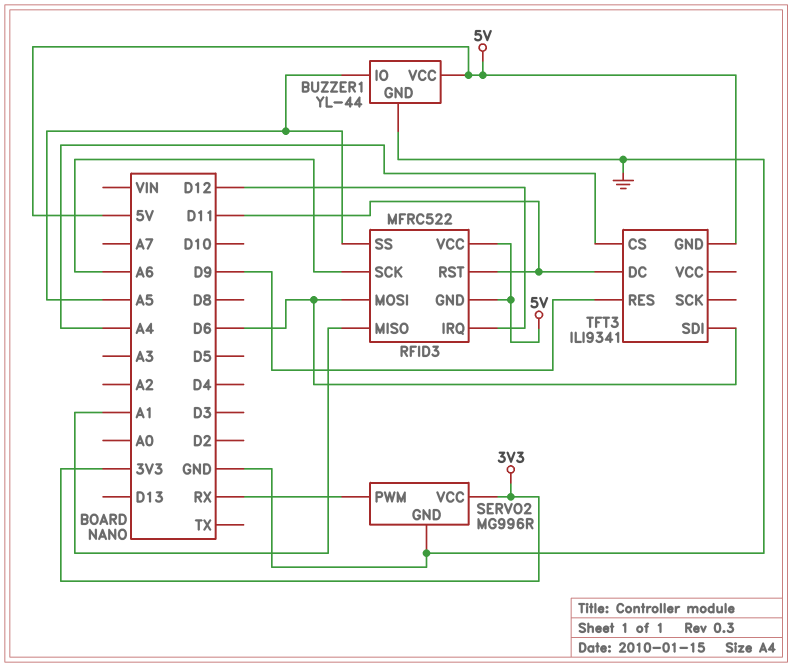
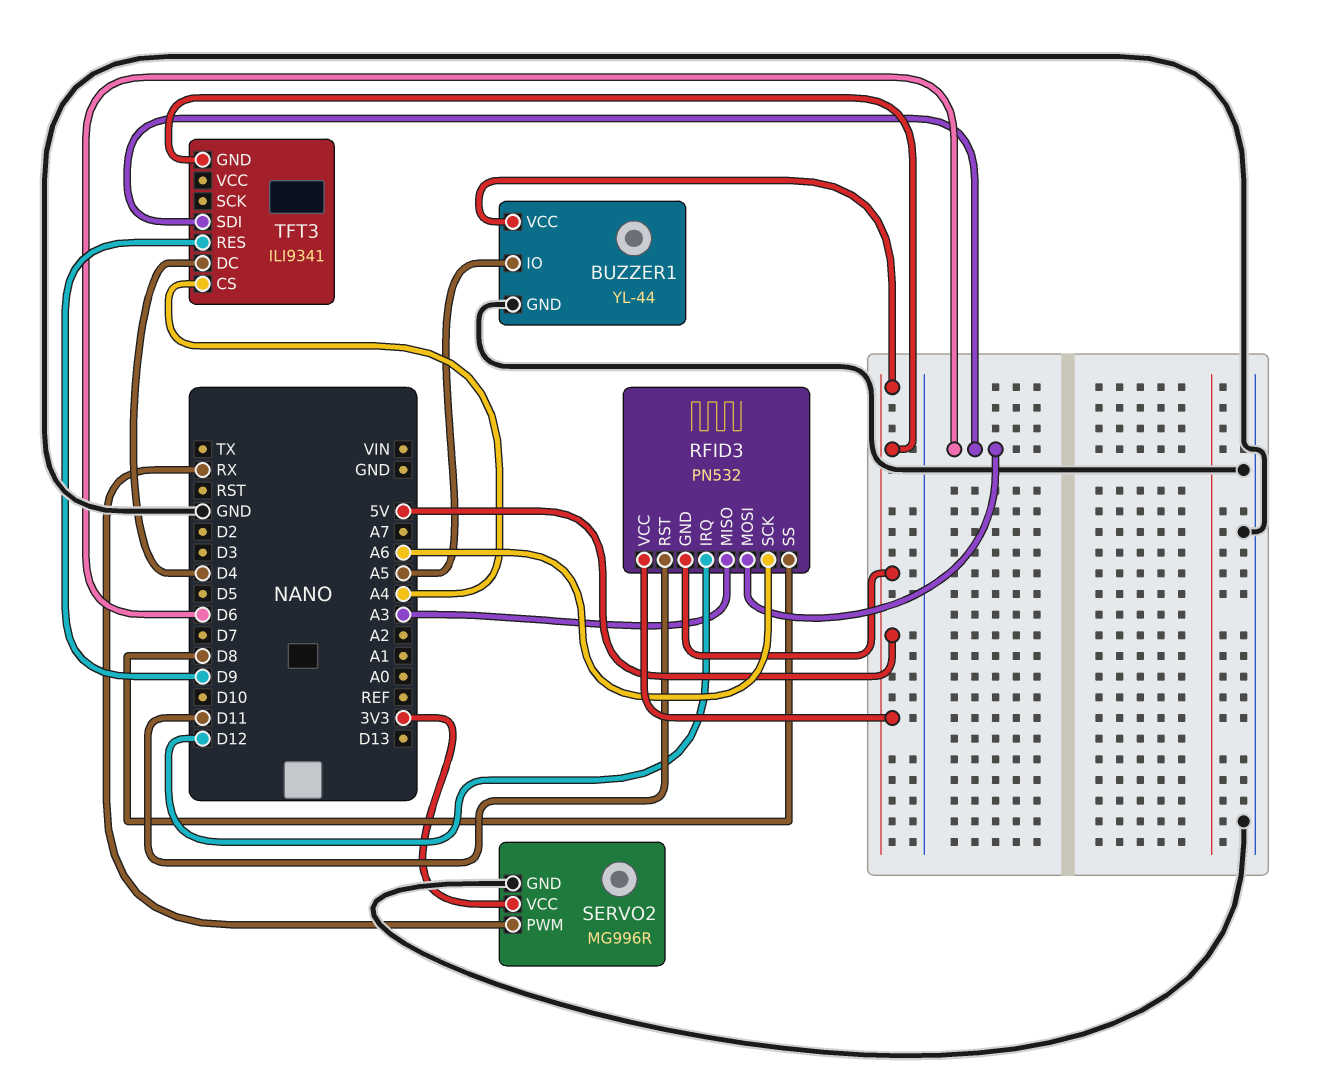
RFID3: MFRC522 -> PN532
RFID3 pin MISO: A1 -> A3
RFID3 pin SS: A5 -> D8
TFT3 pin DC: D11 -> D4

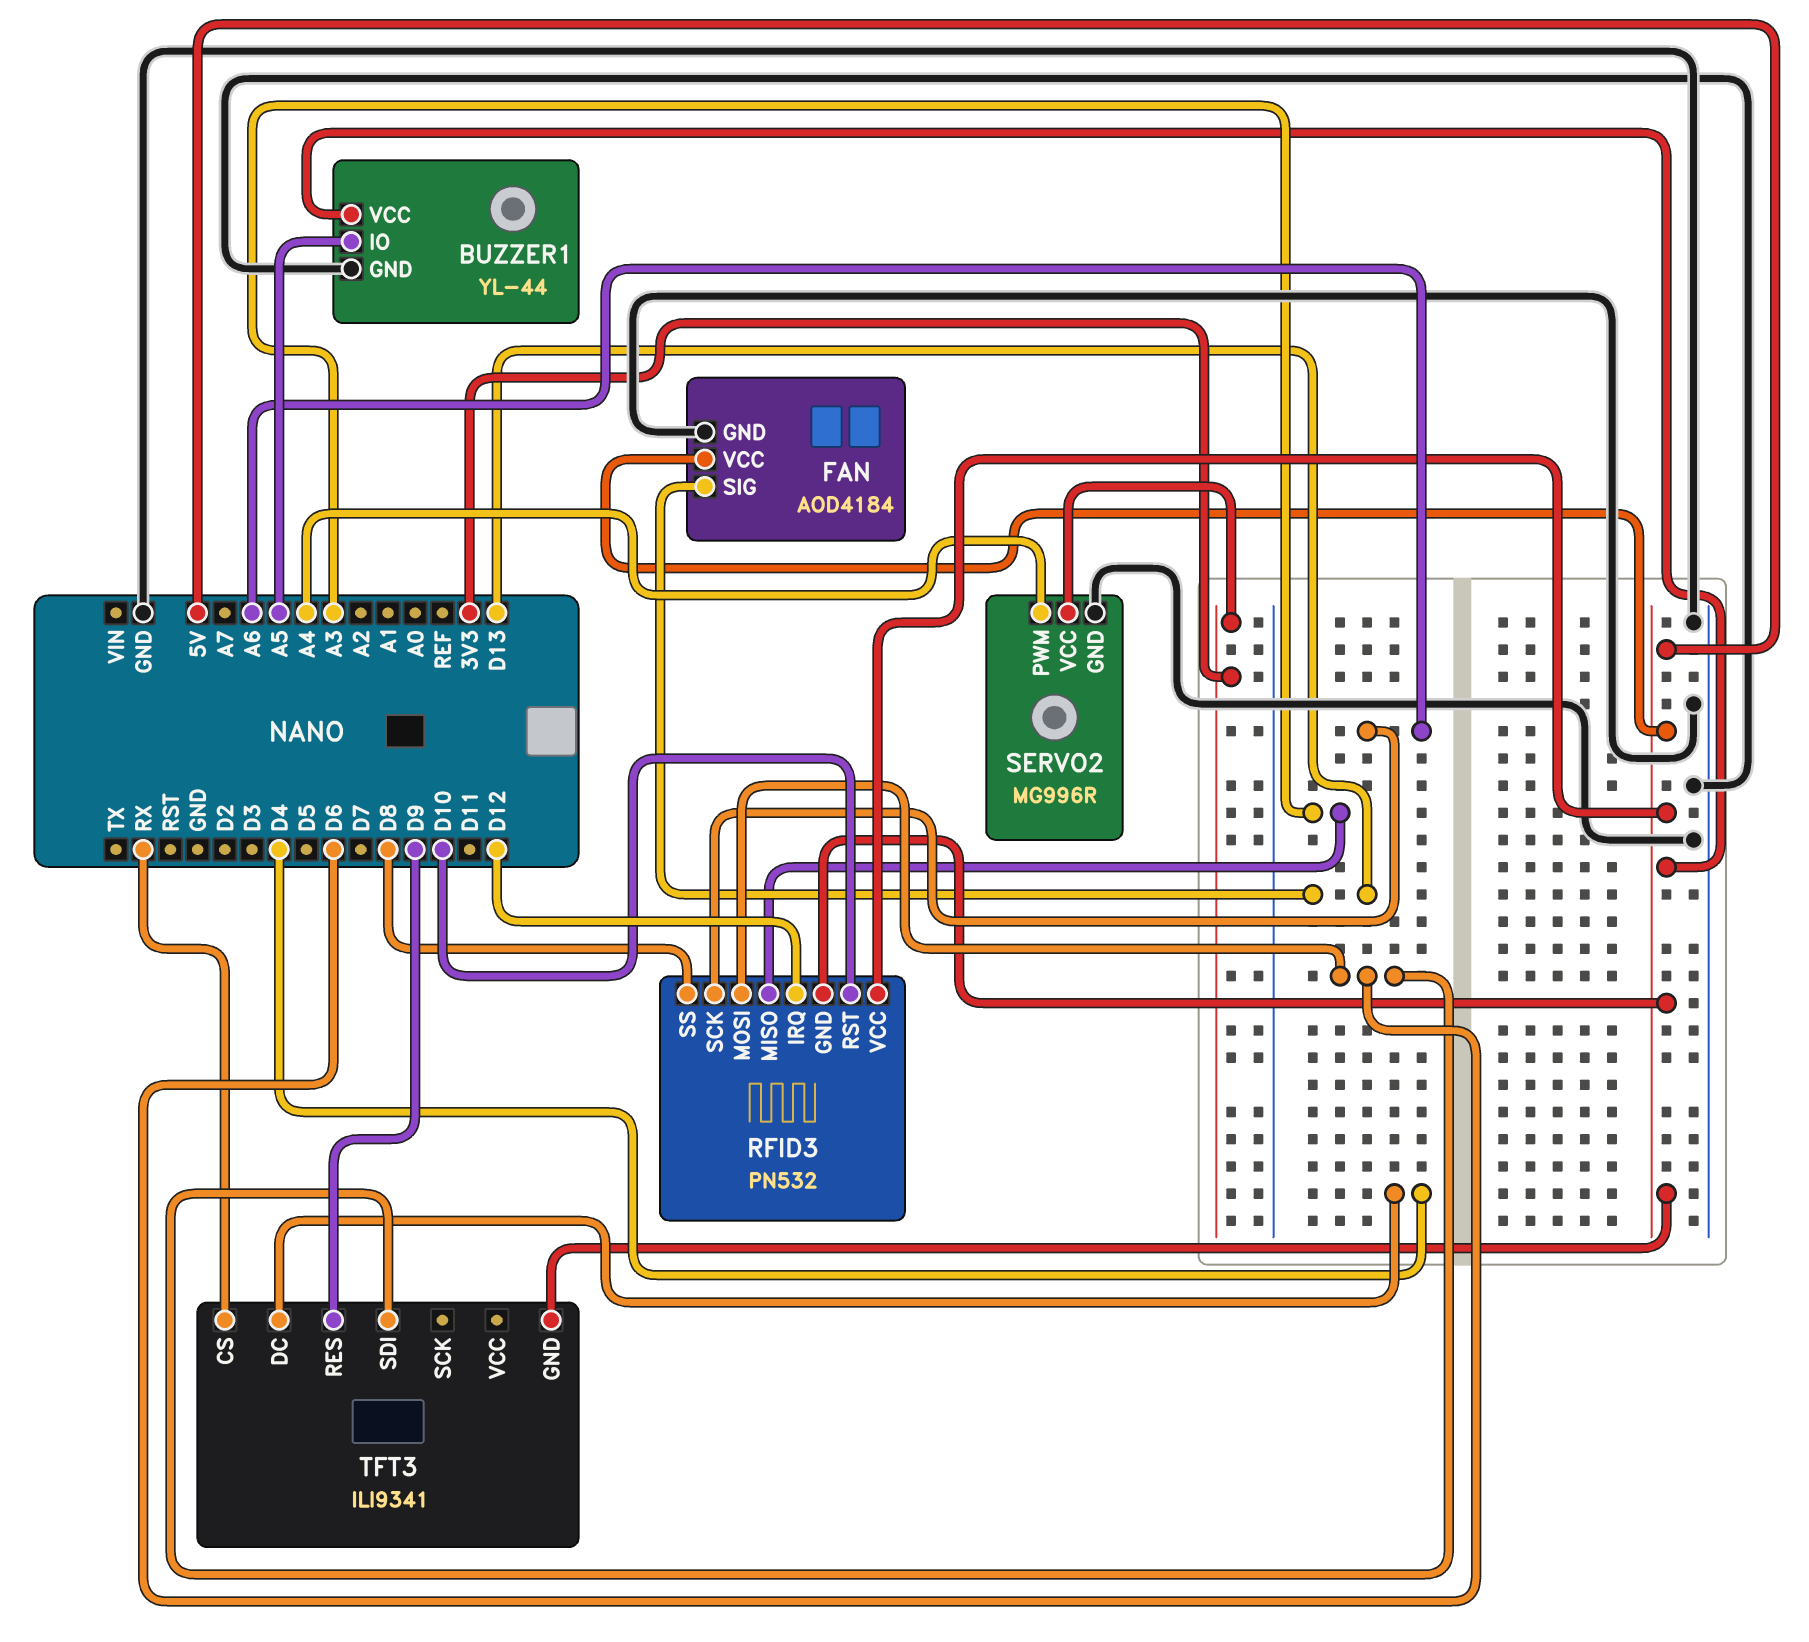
FAN: none -> AOD4184
FAN pin GND: none -> GND
FAN pin SIG: none -> D13
FAN pin VCC: none -> 5V
RFID3 pin RST: D11 -> D10
SERVO2 pin PWM: RX -> A4
TFT3 pin CS: A4 -> RX

